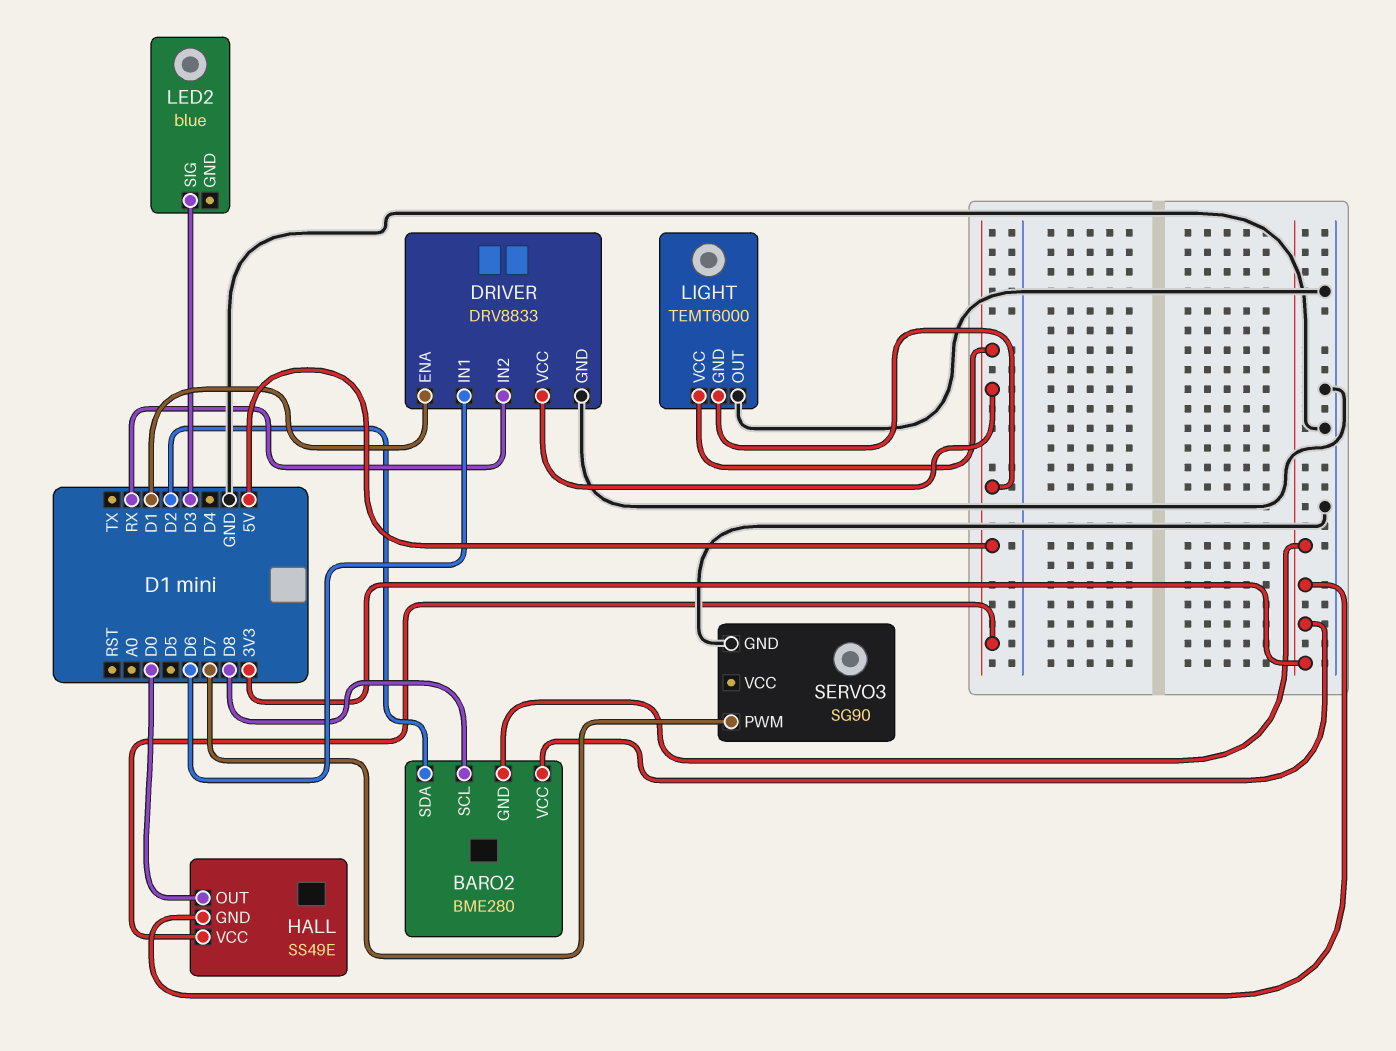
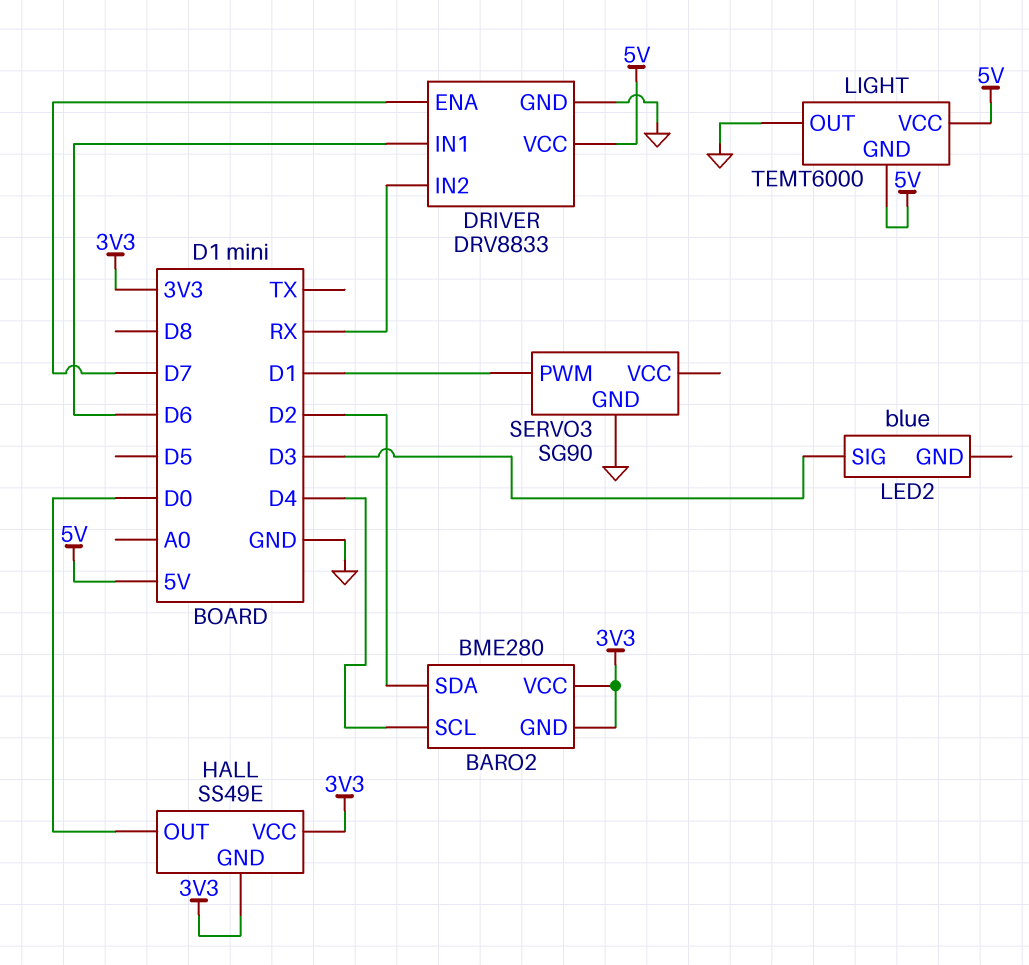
BARO2 pin SCL: D8 -> D4
DRIVER pin ENA: D1 -> D7
HALL pin VCC: 5V -> 3V3
SERVO3 pin PWM: D7 -> D1

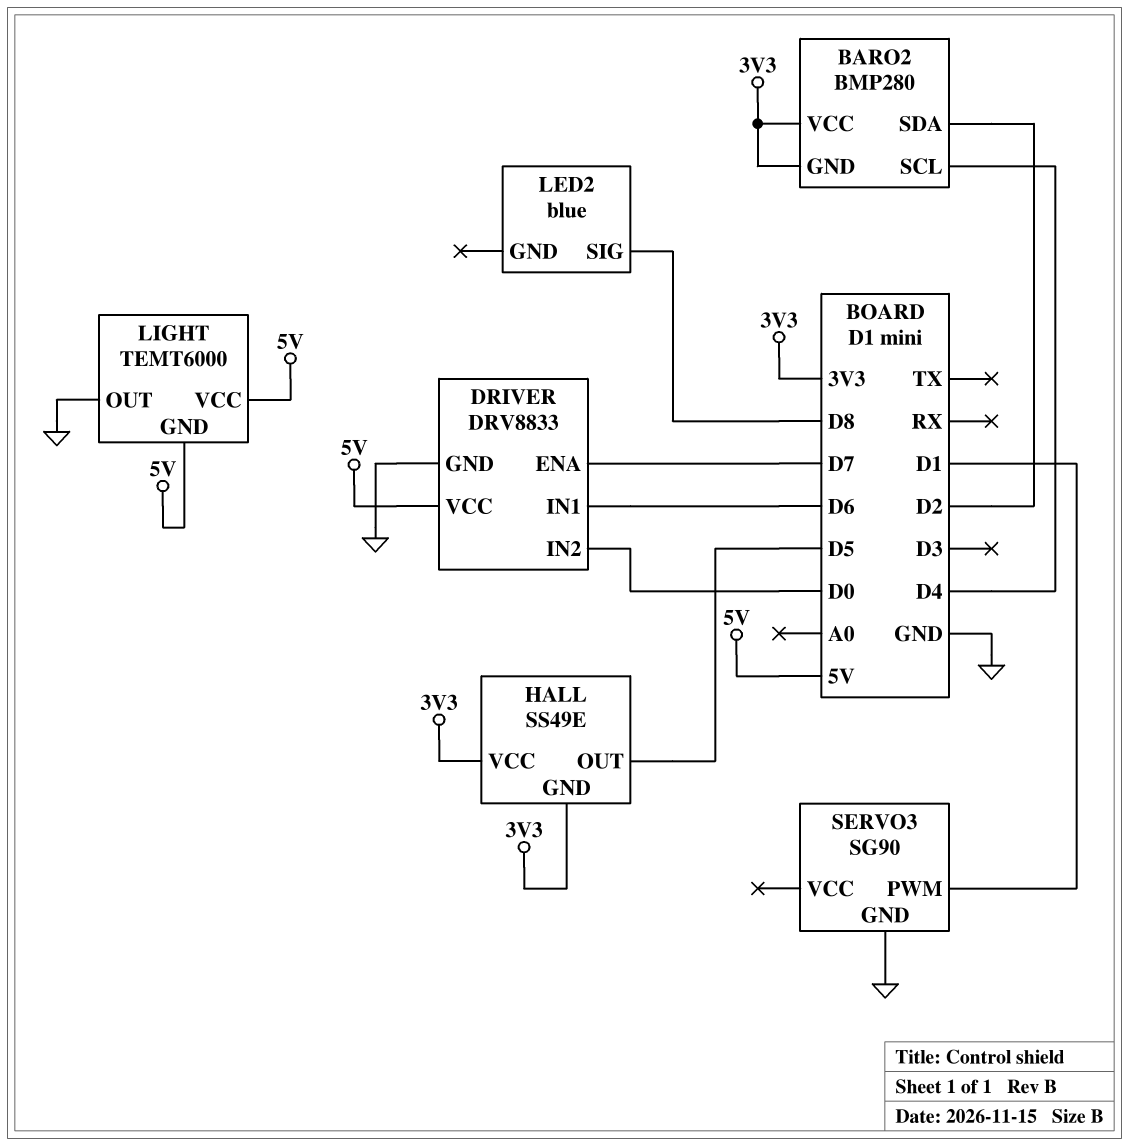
BARO2: BME280 -> BMP280
DRIVER pin IN2: RX -> D0
HALL pin OUT: D0 -> D5
LED2 pin SIG: D3 -> D8

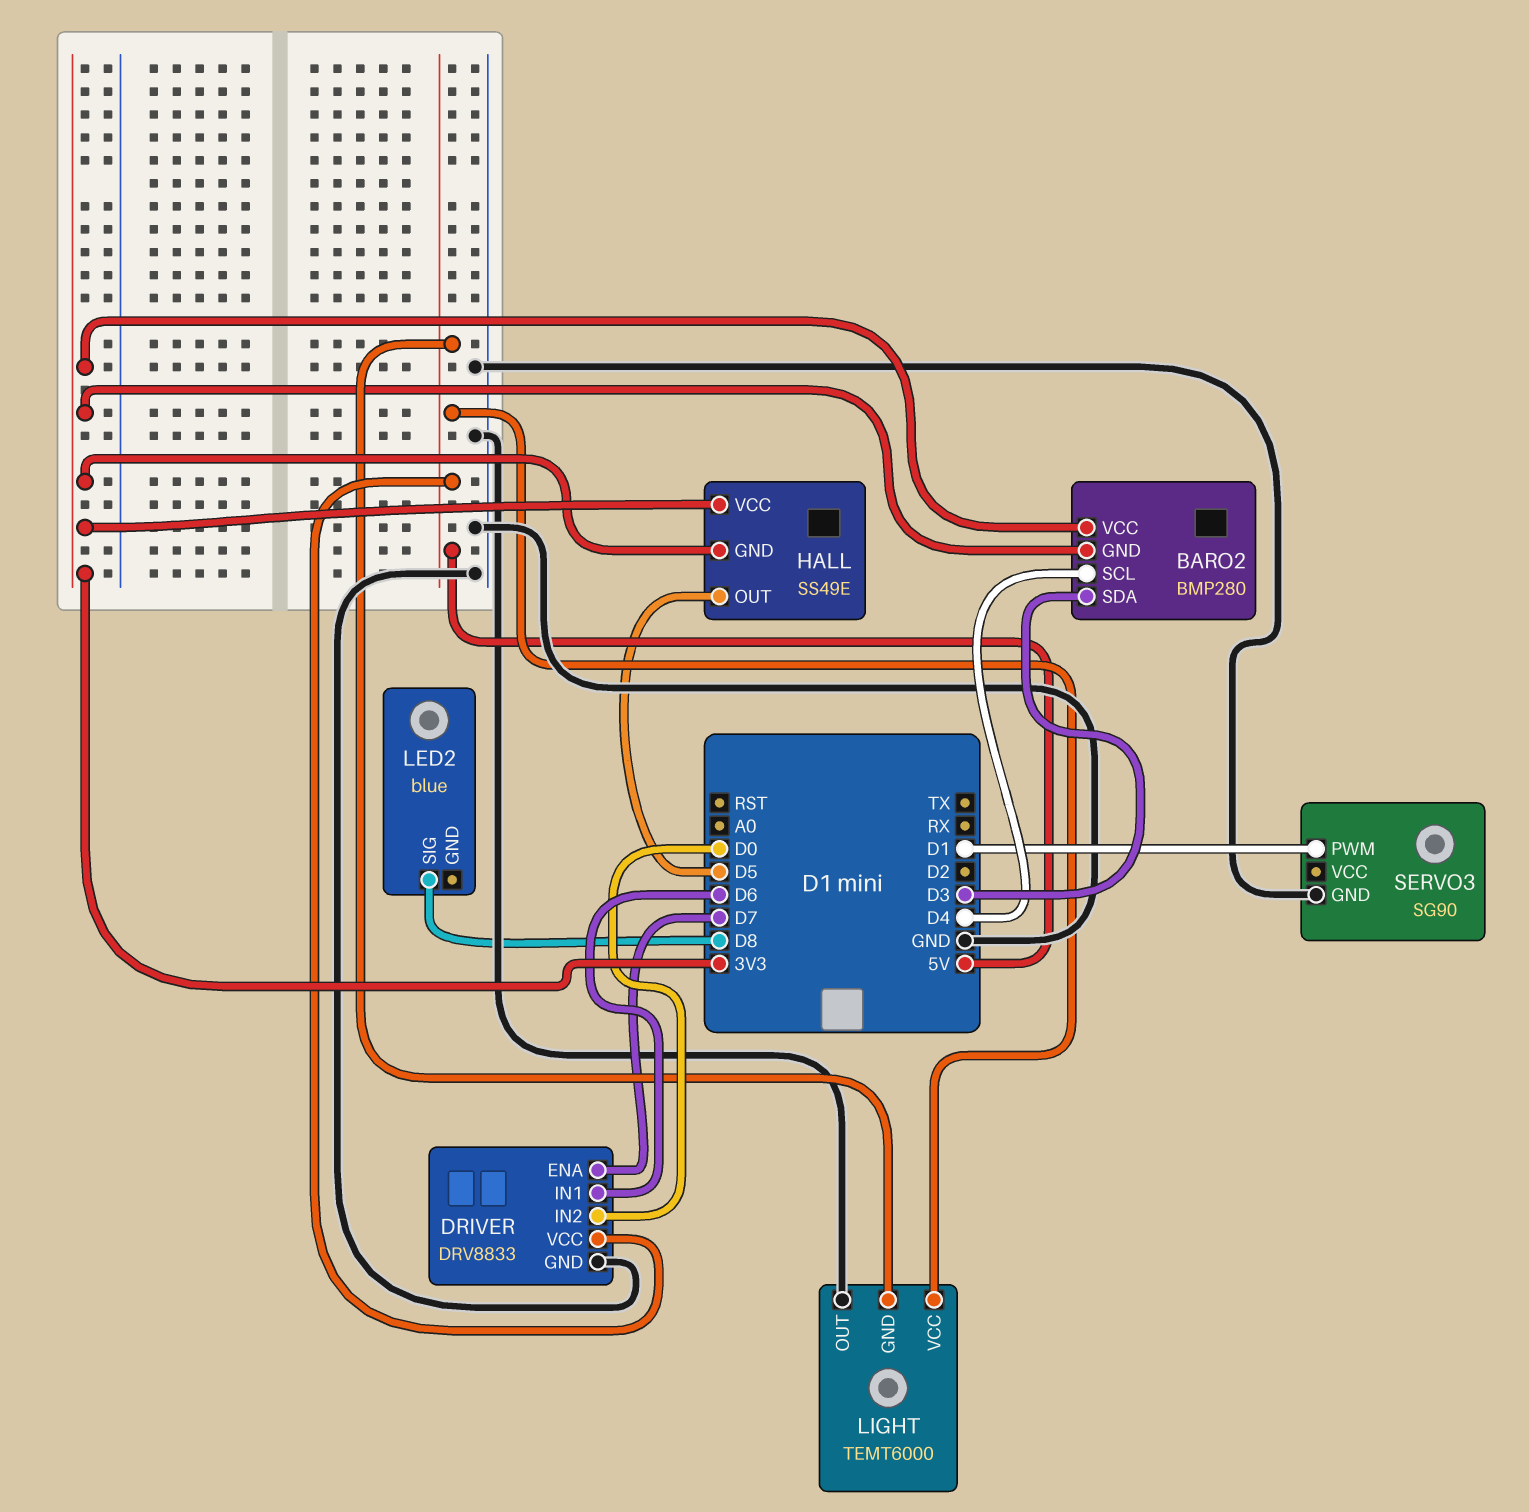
BARO2 pin SDA: D2 -> D3

